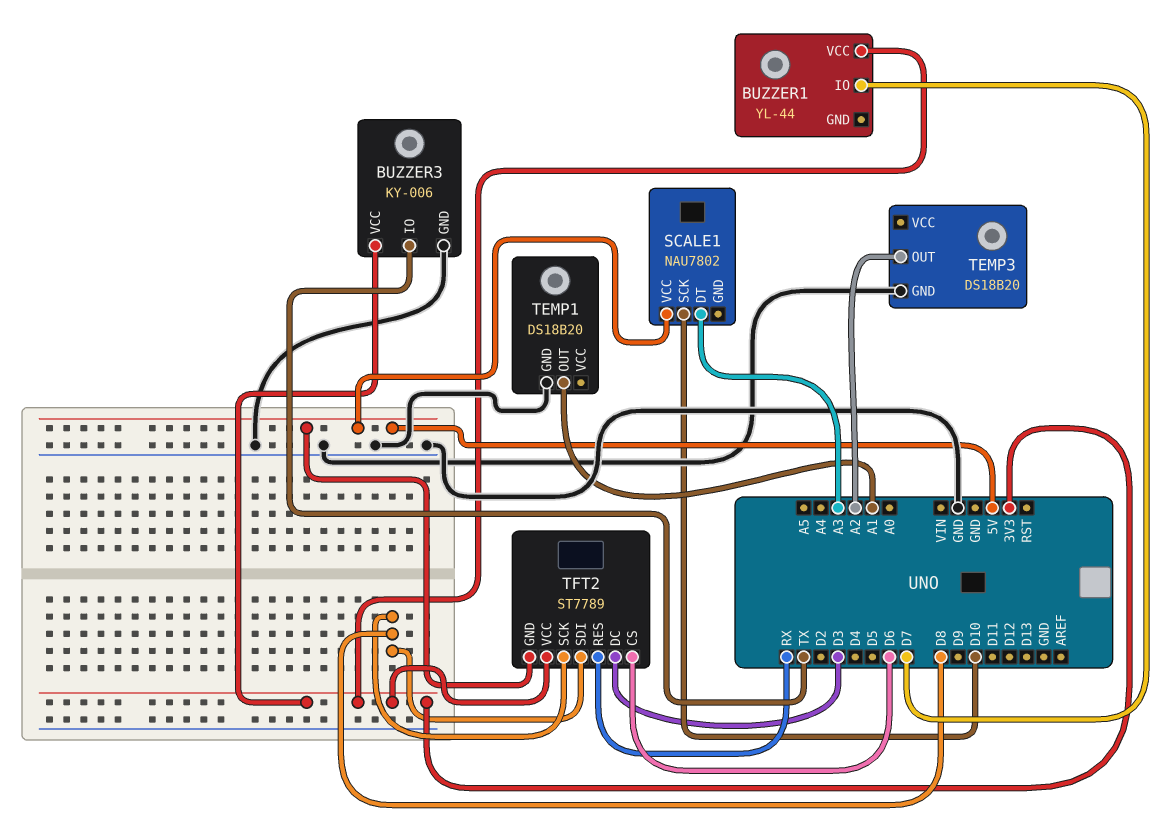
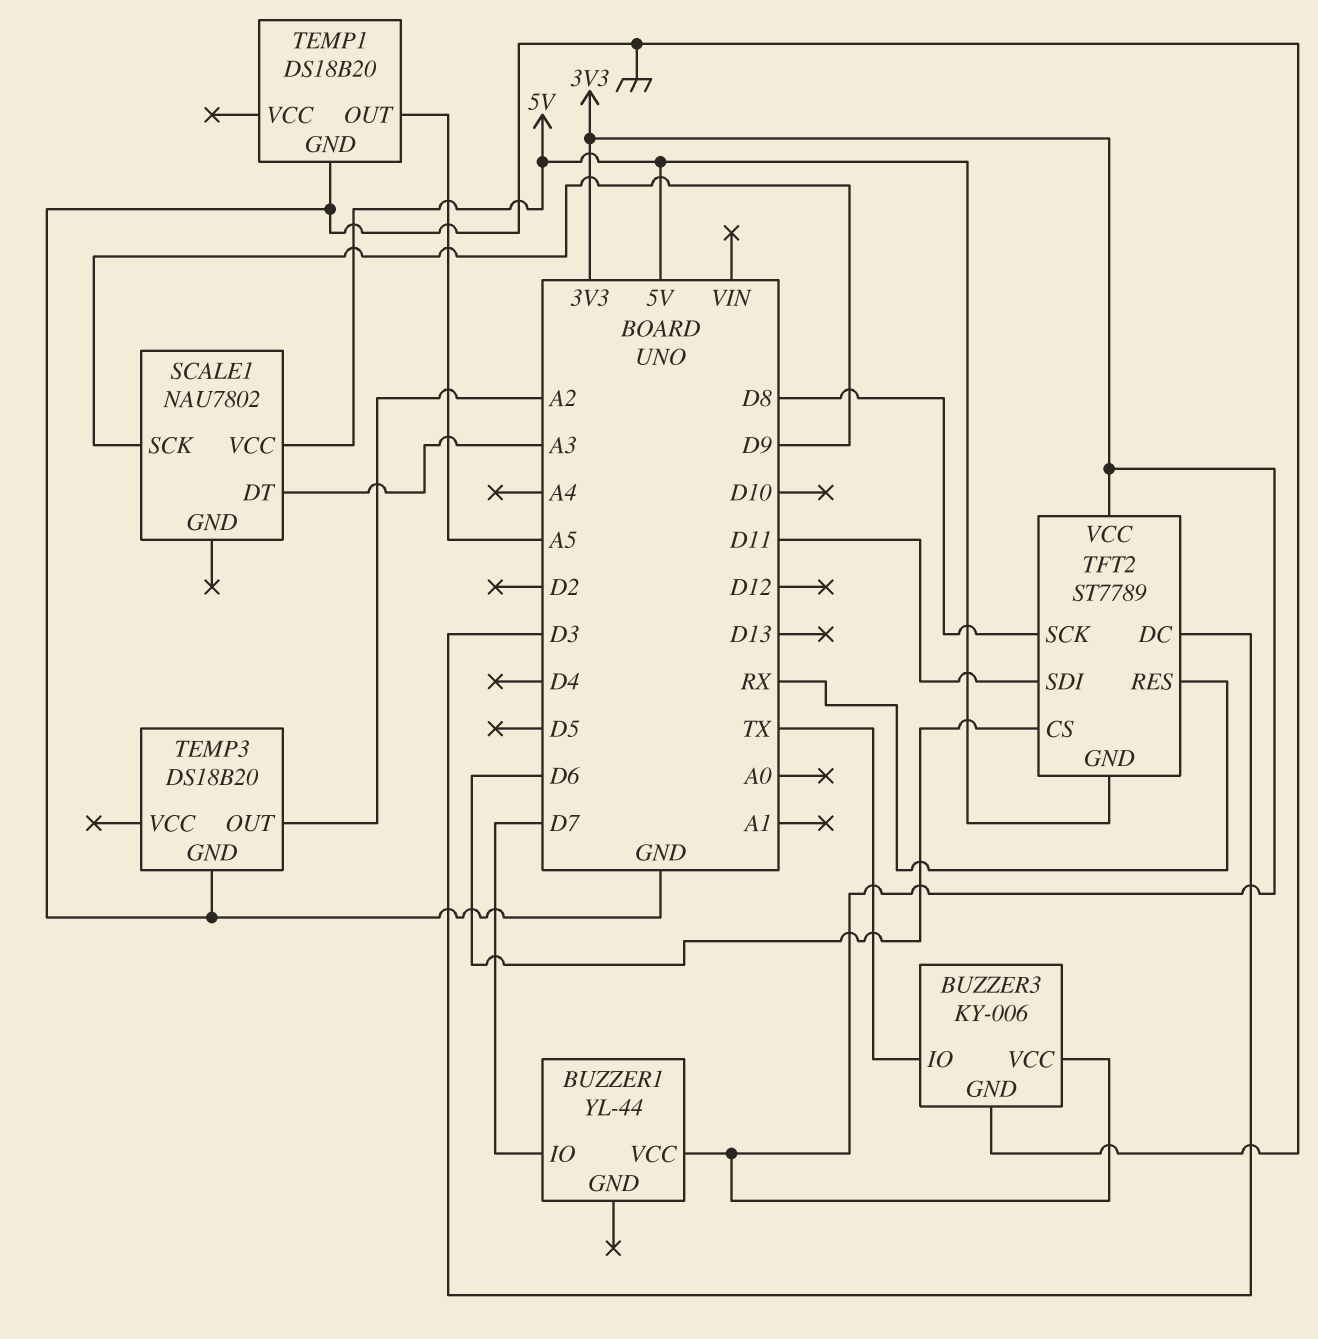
SCALE1 pin SCK: D10 -> D9
TEMP1 pin OUT: A1 -> A5
TFT2 pin SDI: D8 -> D11

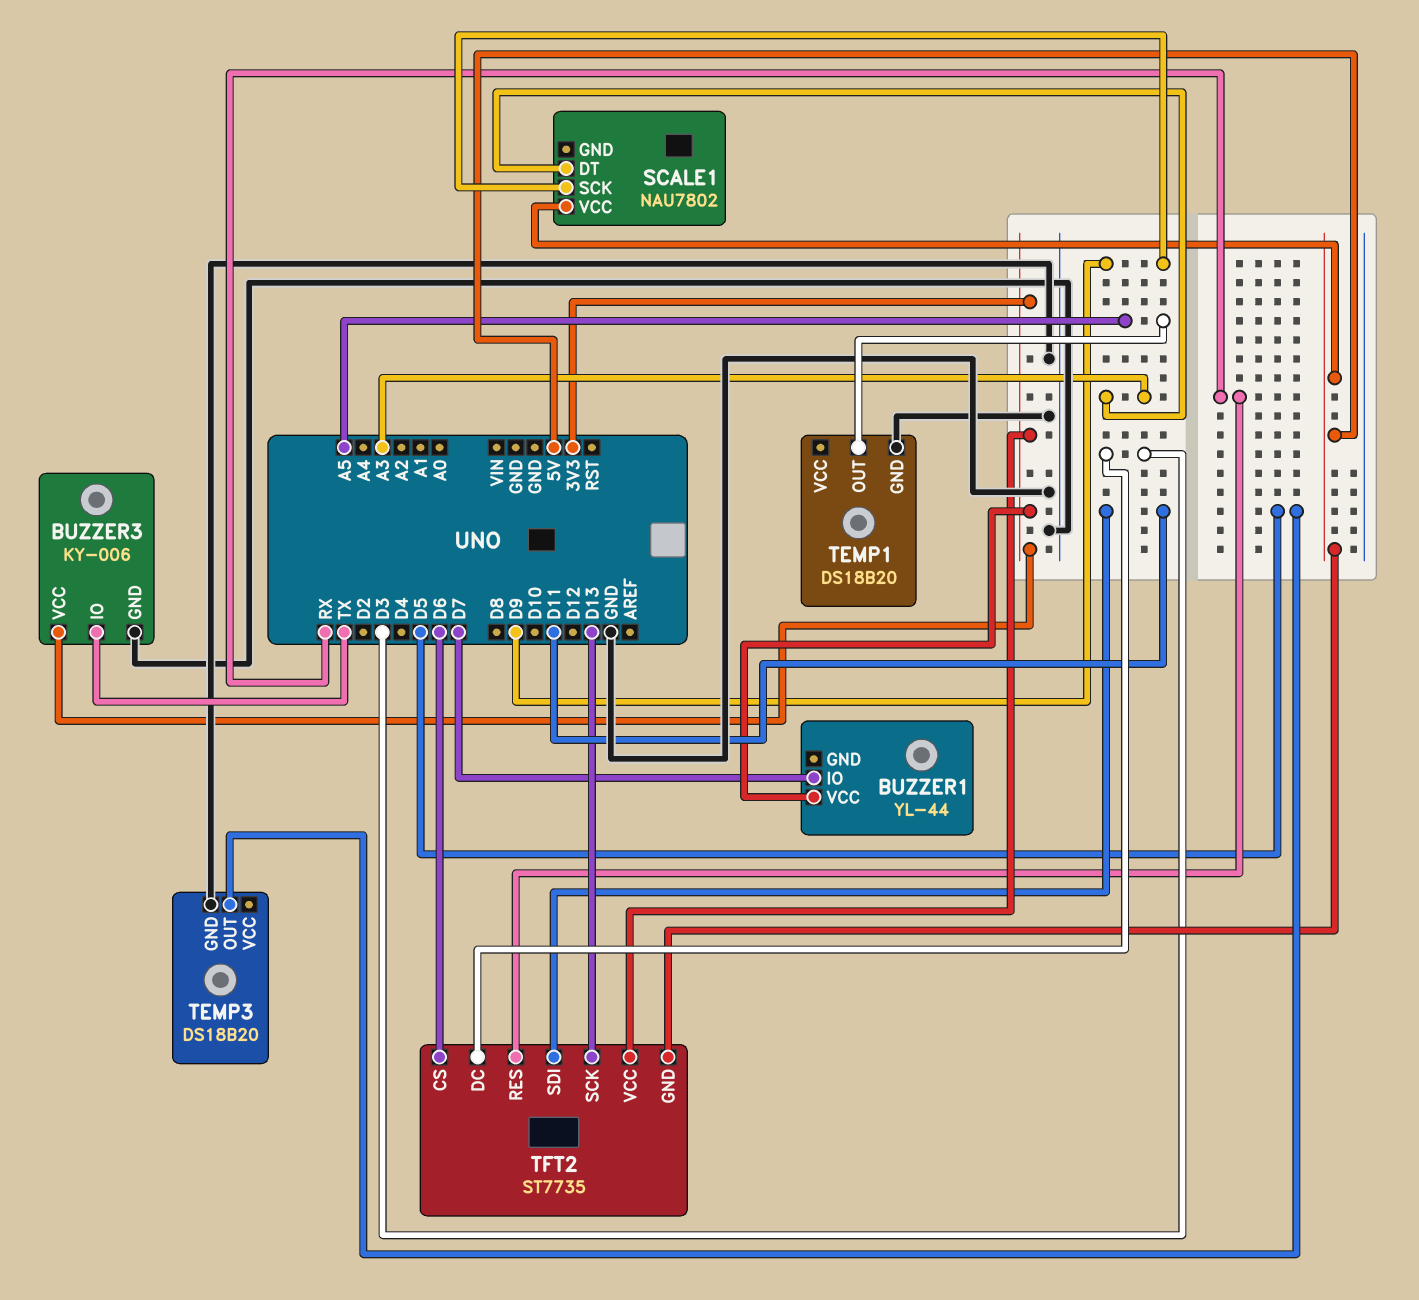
TEMP3 pin OUT: A2 -> D5
TFT2: ST7789 -> ST7735
TFT2 pin SCK: D8 -> D13

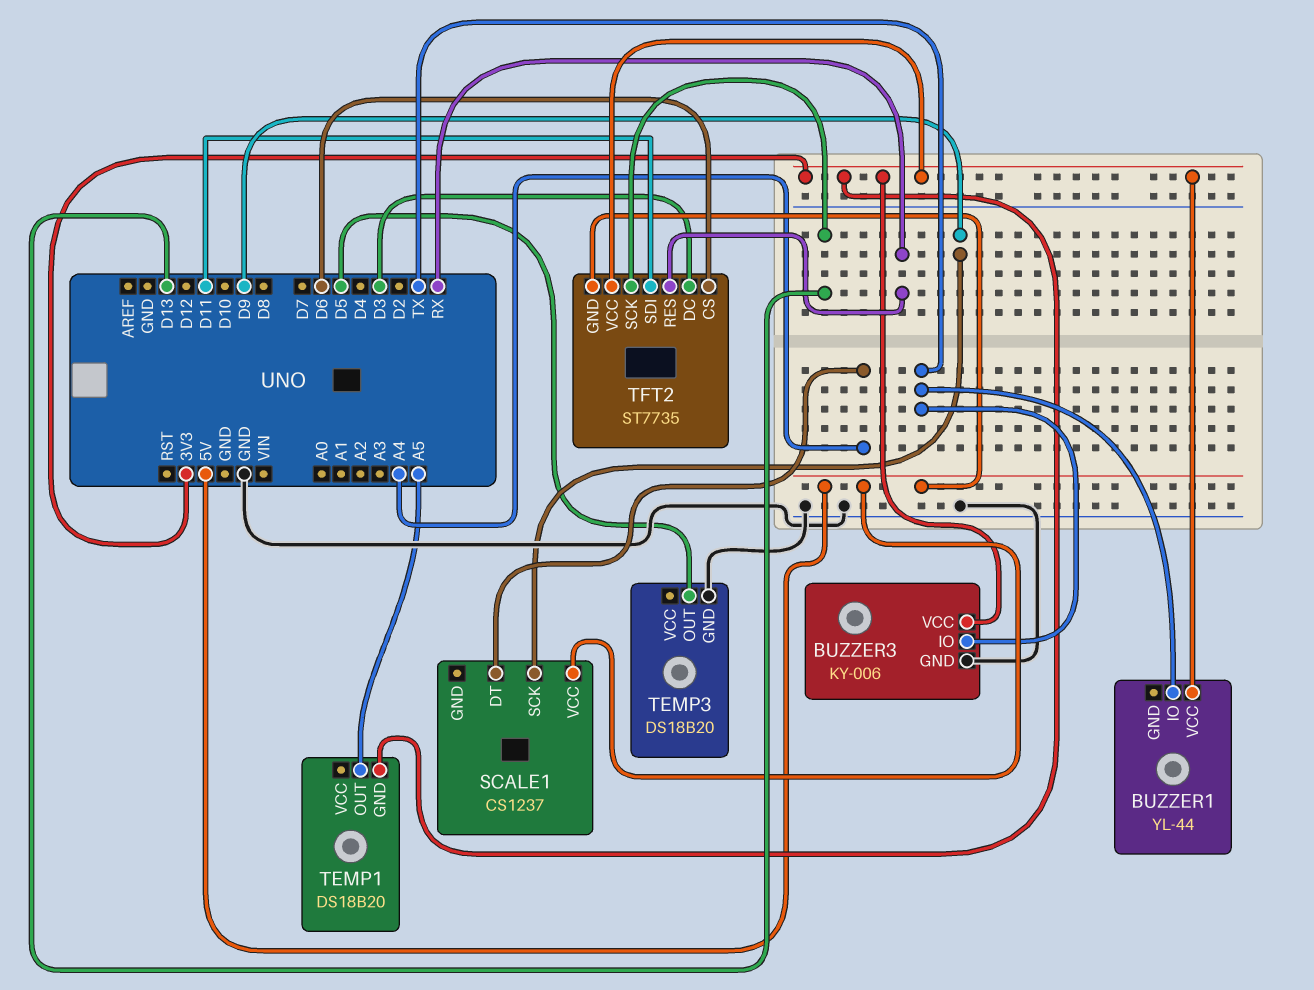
BUZZER1 pin IO: D7 -> TX
SCALE1: NAU7802 -> CS1237
SCALE1 pin DT: A3 -> A4
TEMP1 pin GND: GND -> 3V3

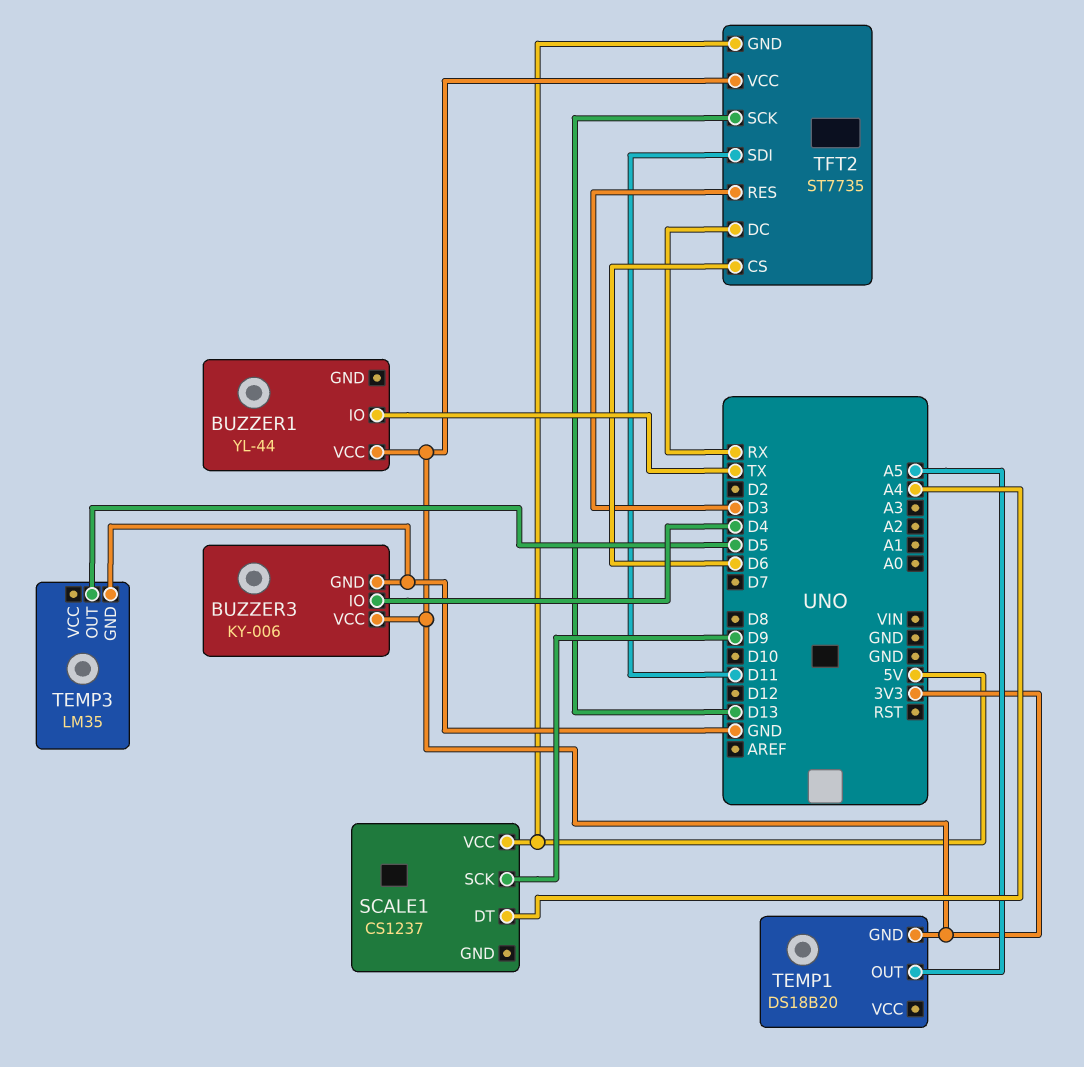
BUZZER3 pin IO: TX -> D4
TEMP3: DS18B20 -> LM35
TFT2 pin DC: D3 -> RX
TFT2 pin RES: RX -> D3

